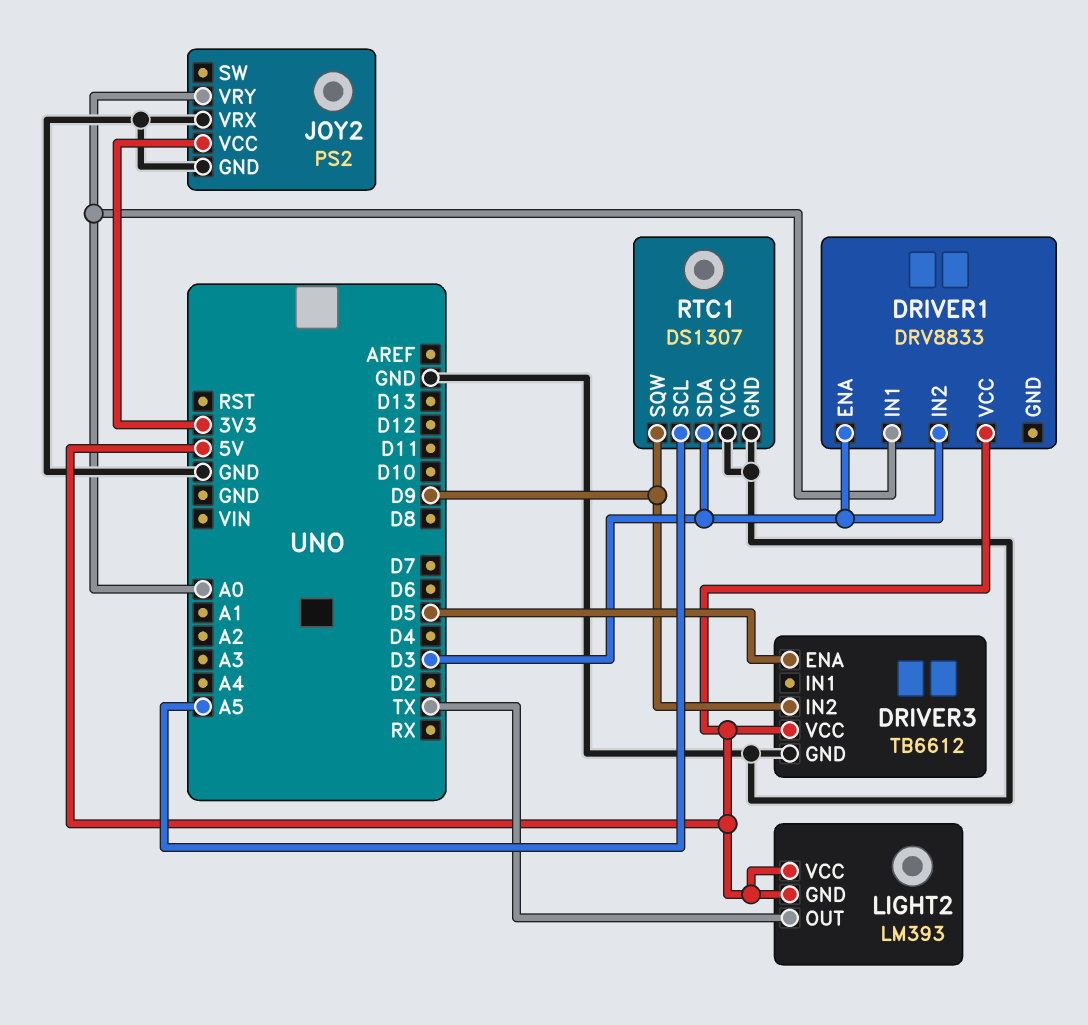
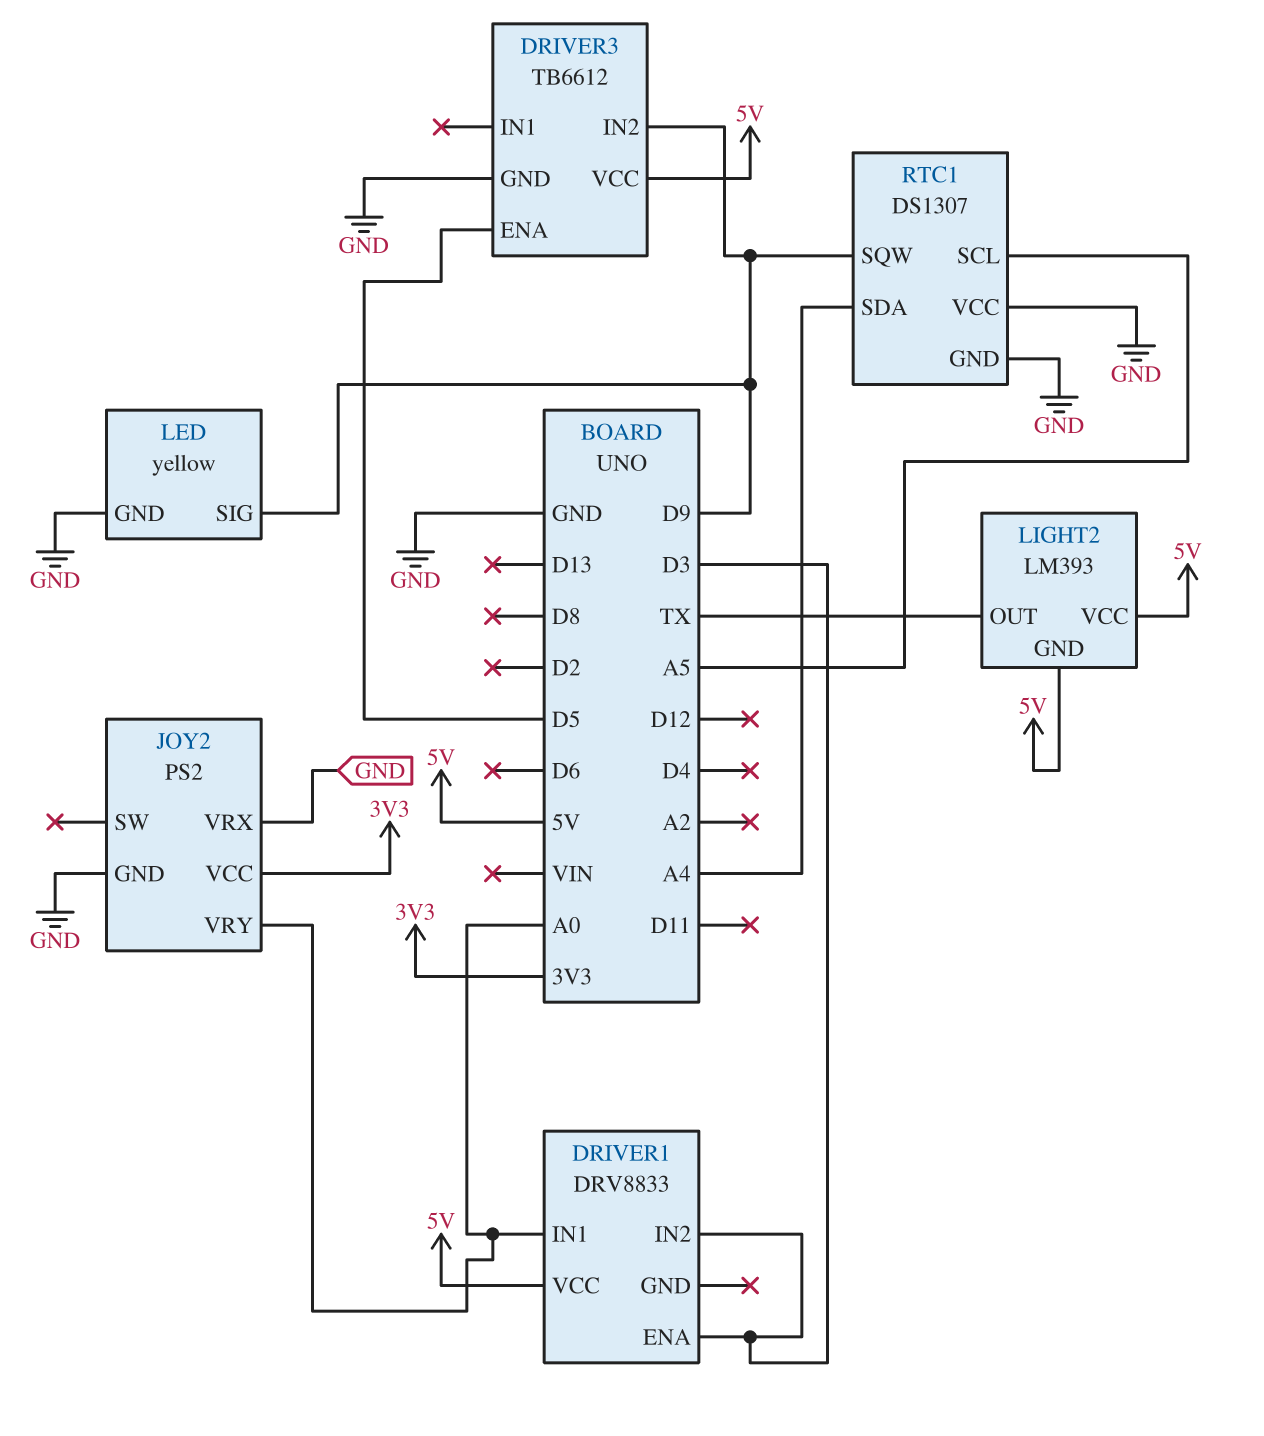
LED: none -> yellow
LED pin GND: none -> GND
LED pin SIG: none -> D9
RTC1 pin SDA: D3 -> A4

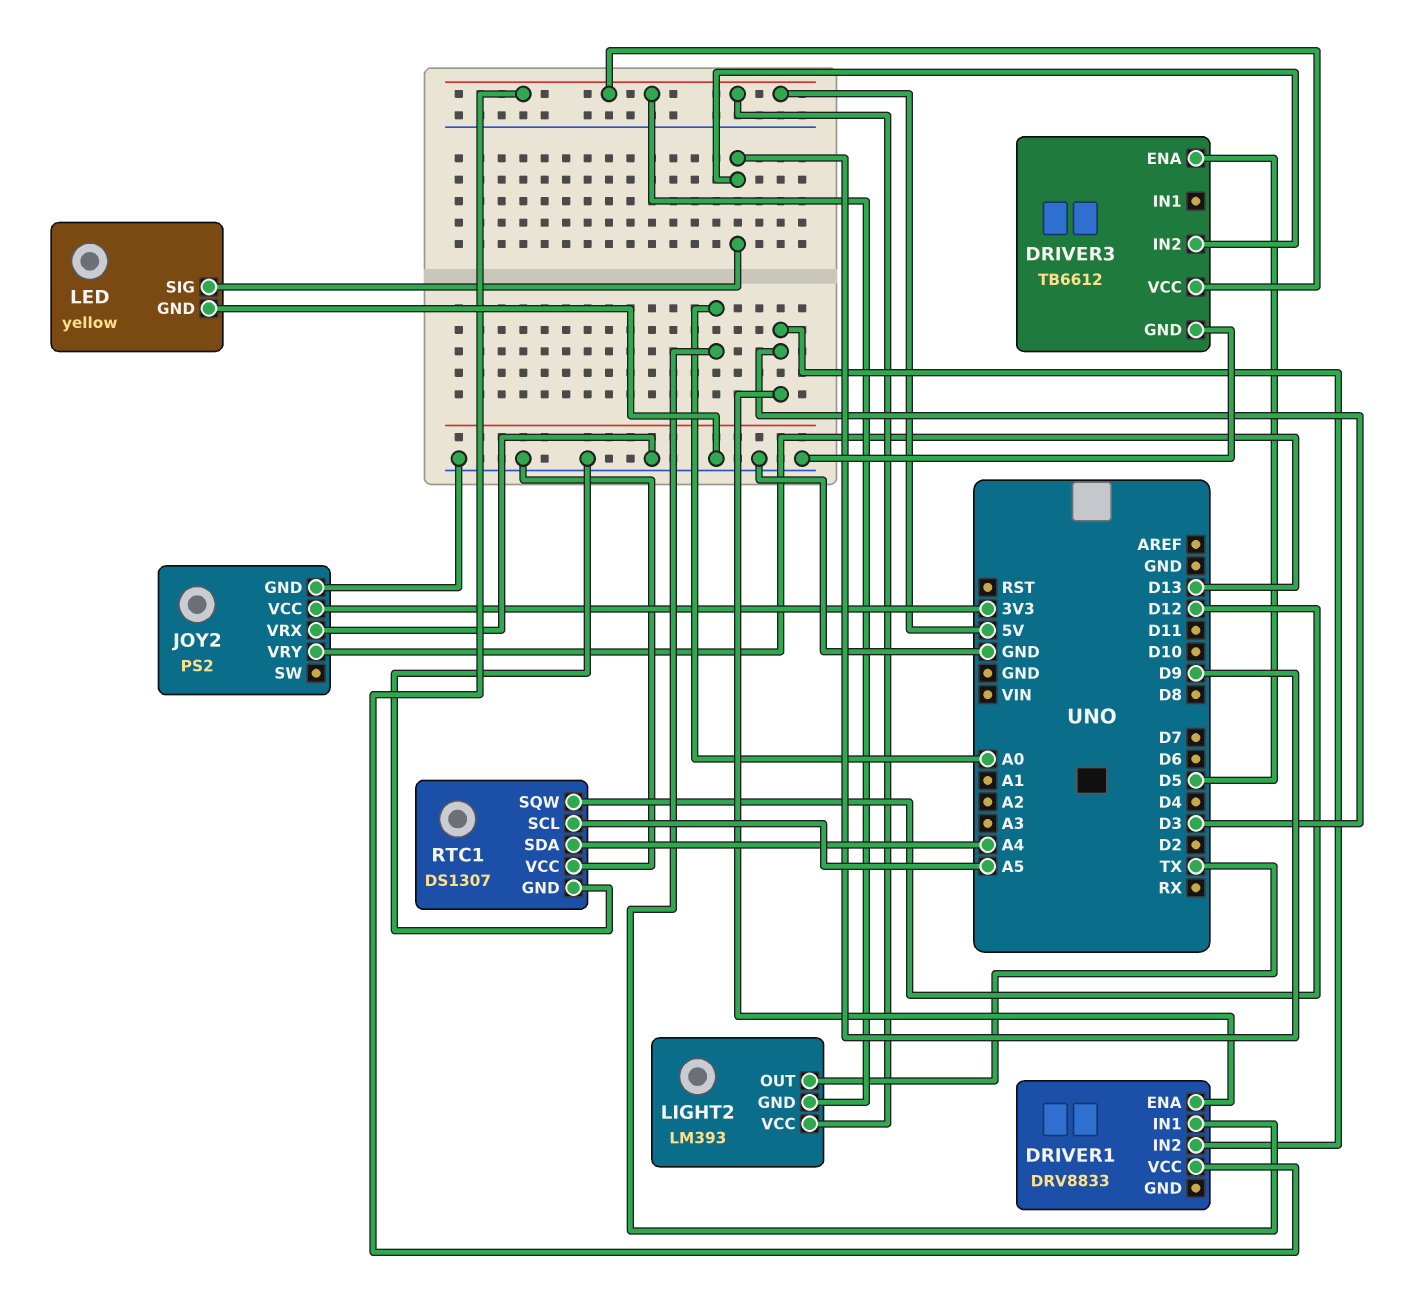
JOY2 pin VRY: A0 -> D13
RTC1 pin SQW: D9 -> D12

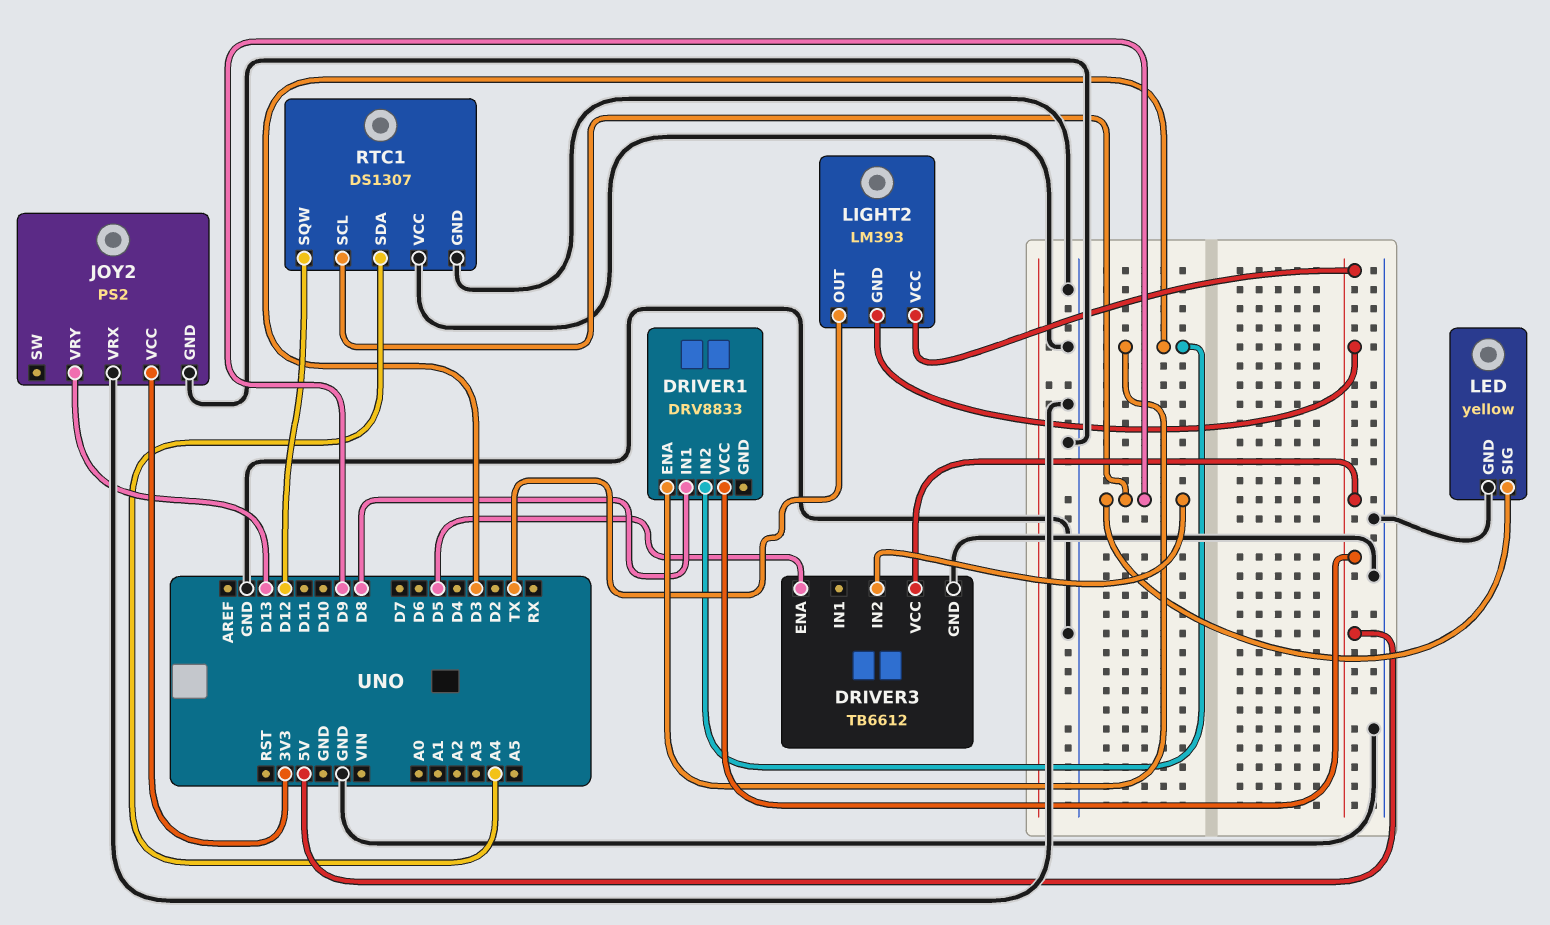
DRIVER1 pin IN1: A0 -> D8
RTC1 pin SCL: A5 -> D9

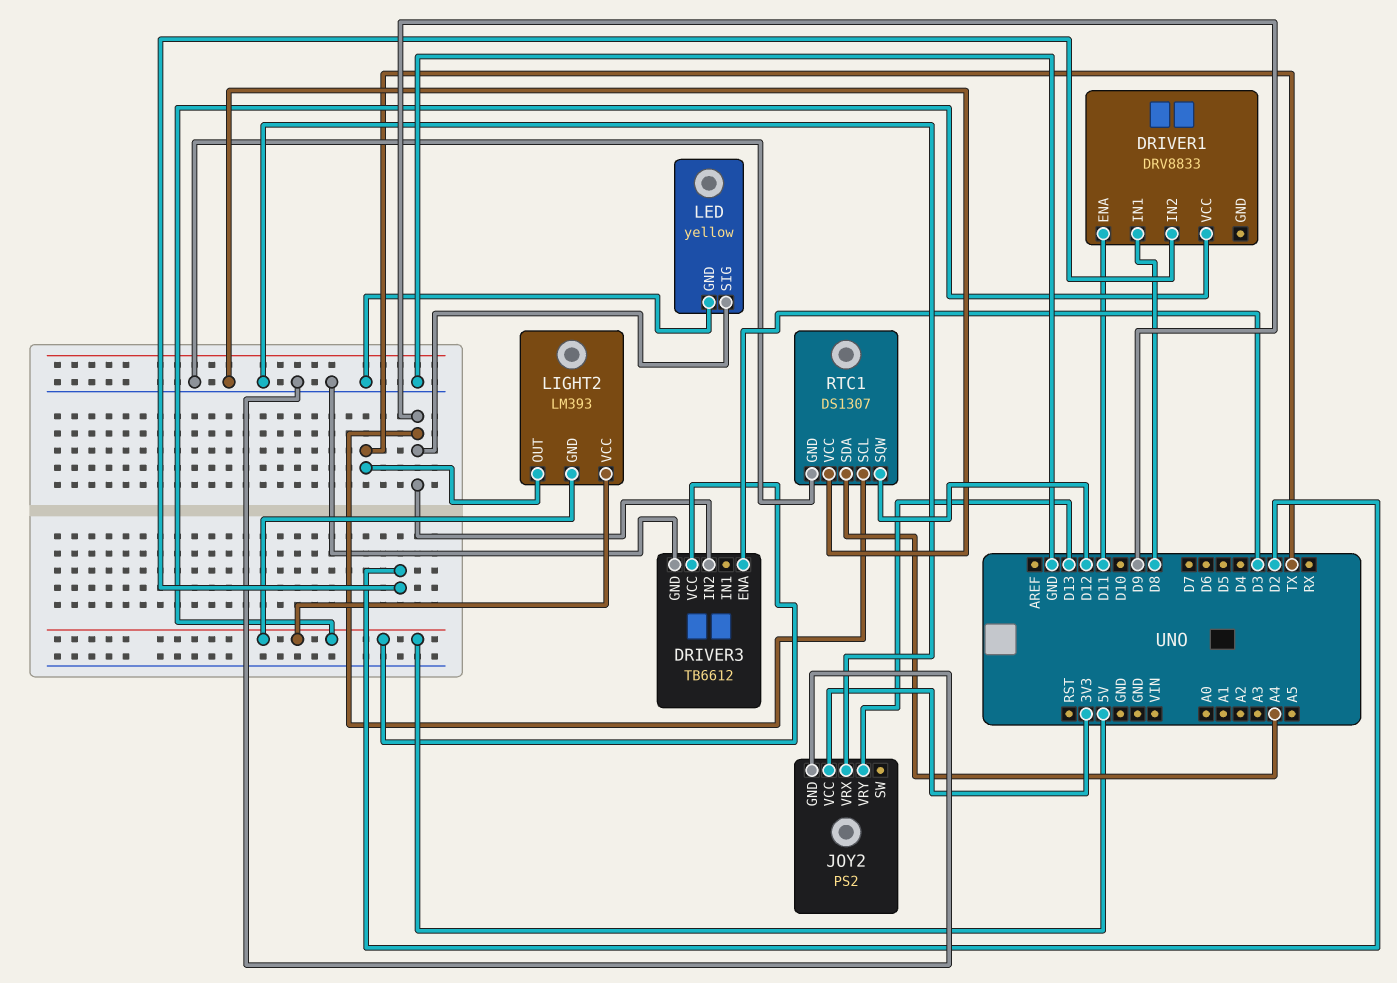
DRIVER1 pin ENA: D3 -> D11
DRIVER1 pin IN2: D3 -> D2
DRIVER3 pin ENA: D5 -> D3

